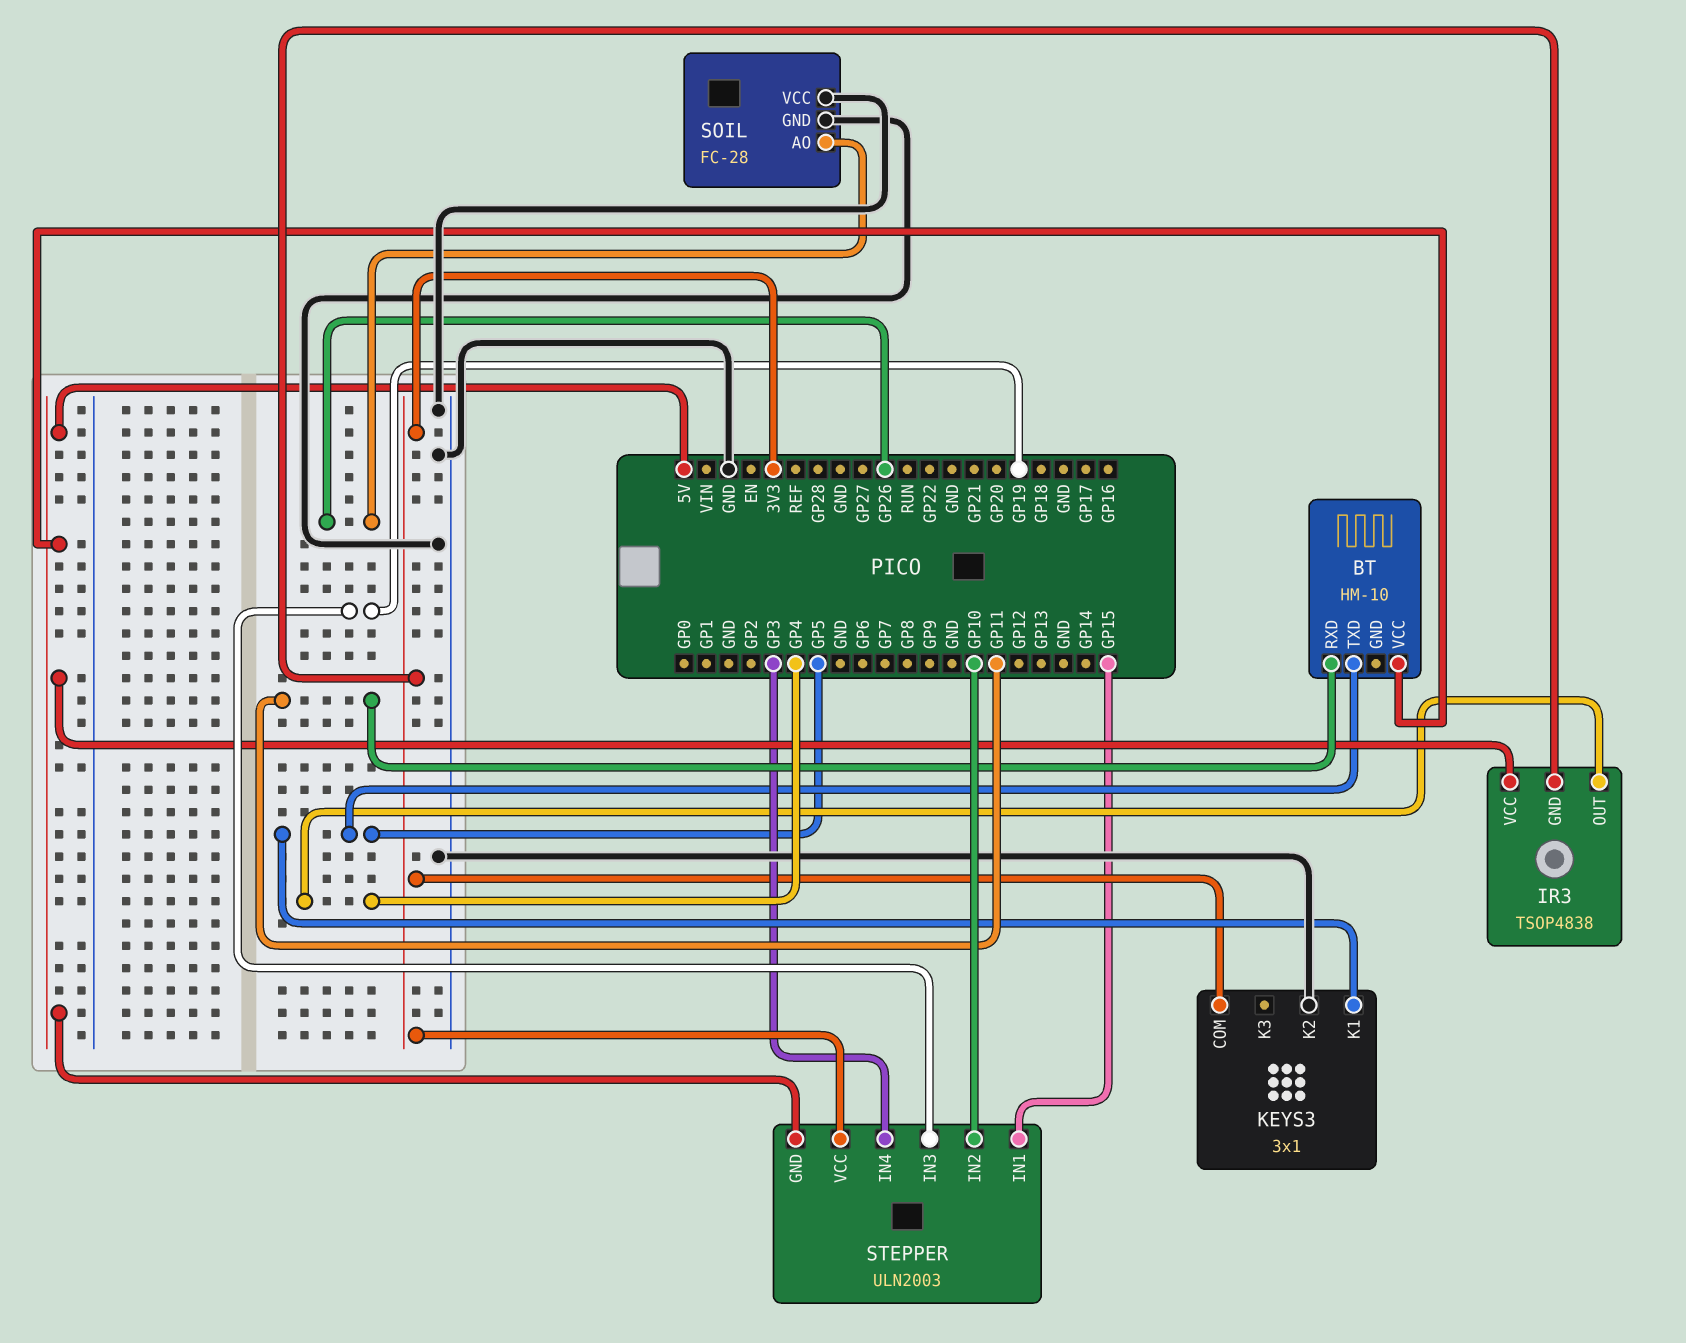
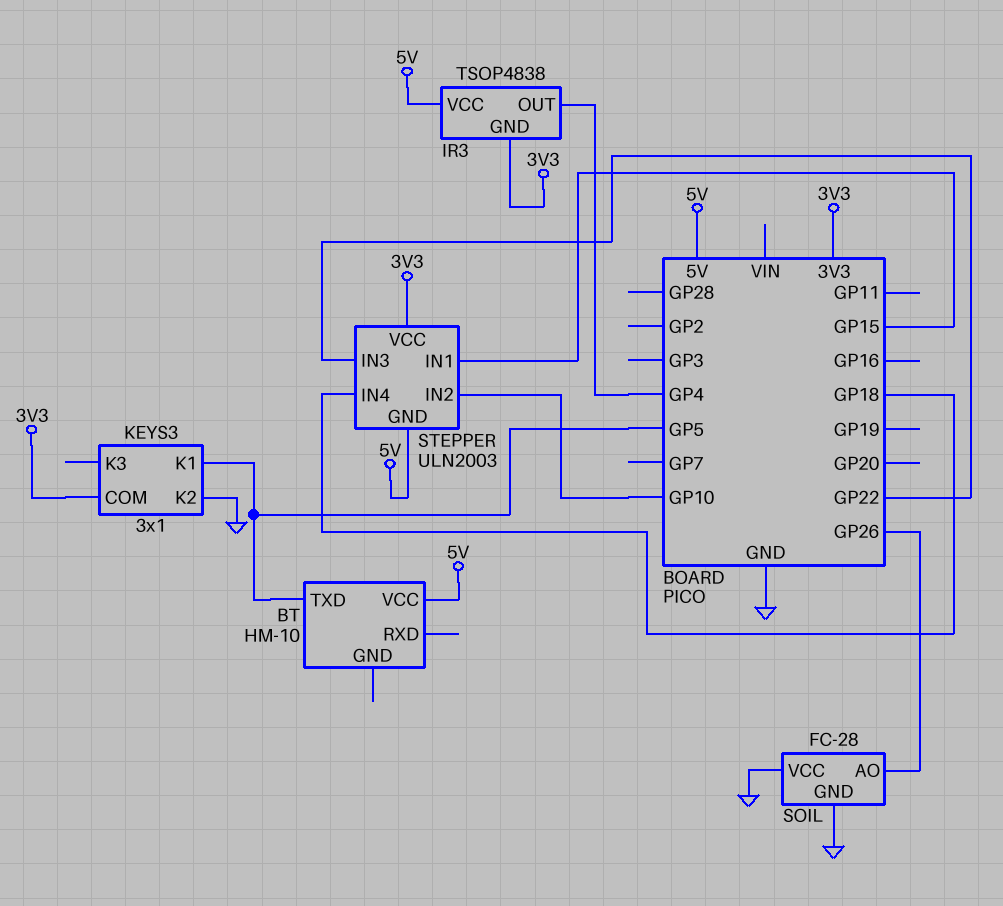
BT pin RXD: GP11 -> none
STEPPER pin IN3: GP19 -> GP22
STEPPER pin IN4: GP3 -> GP18

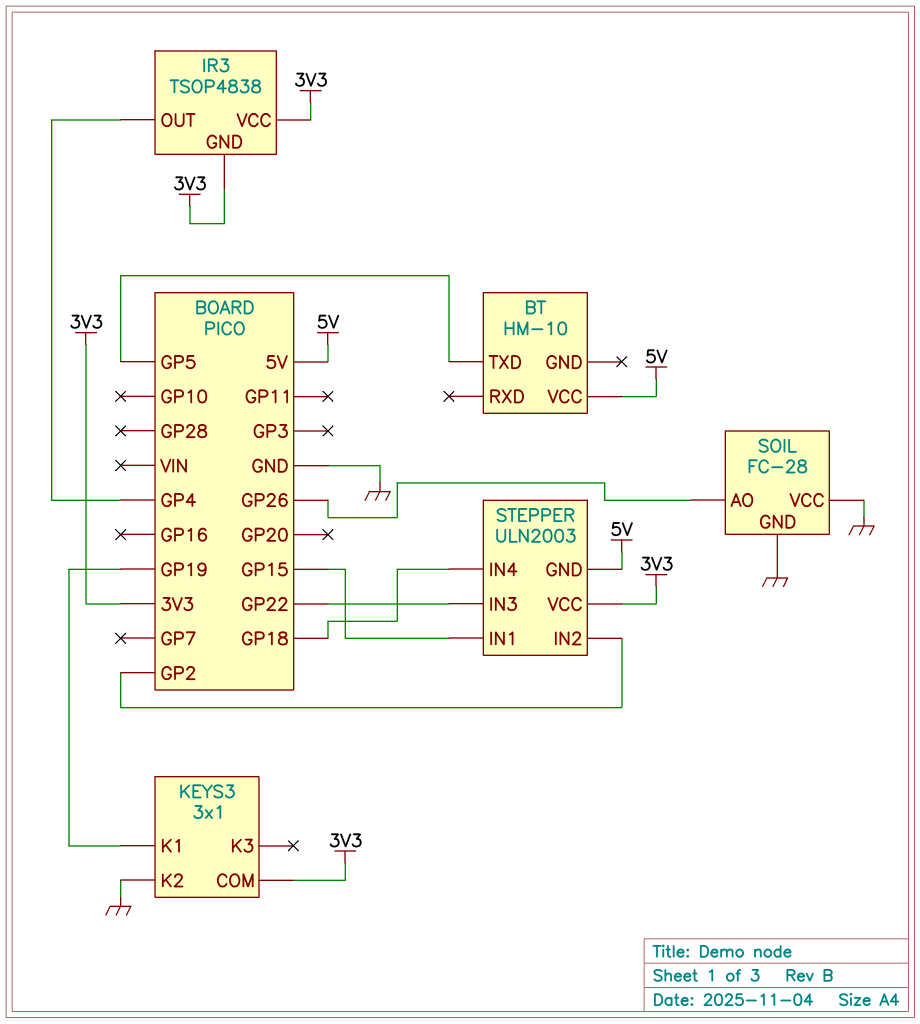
IR3 pin VCC: 5V -> 3V3
KEYS3 pin K1: GP5 -> GP19
STEPPER pin IN2: GP10 -> GP2

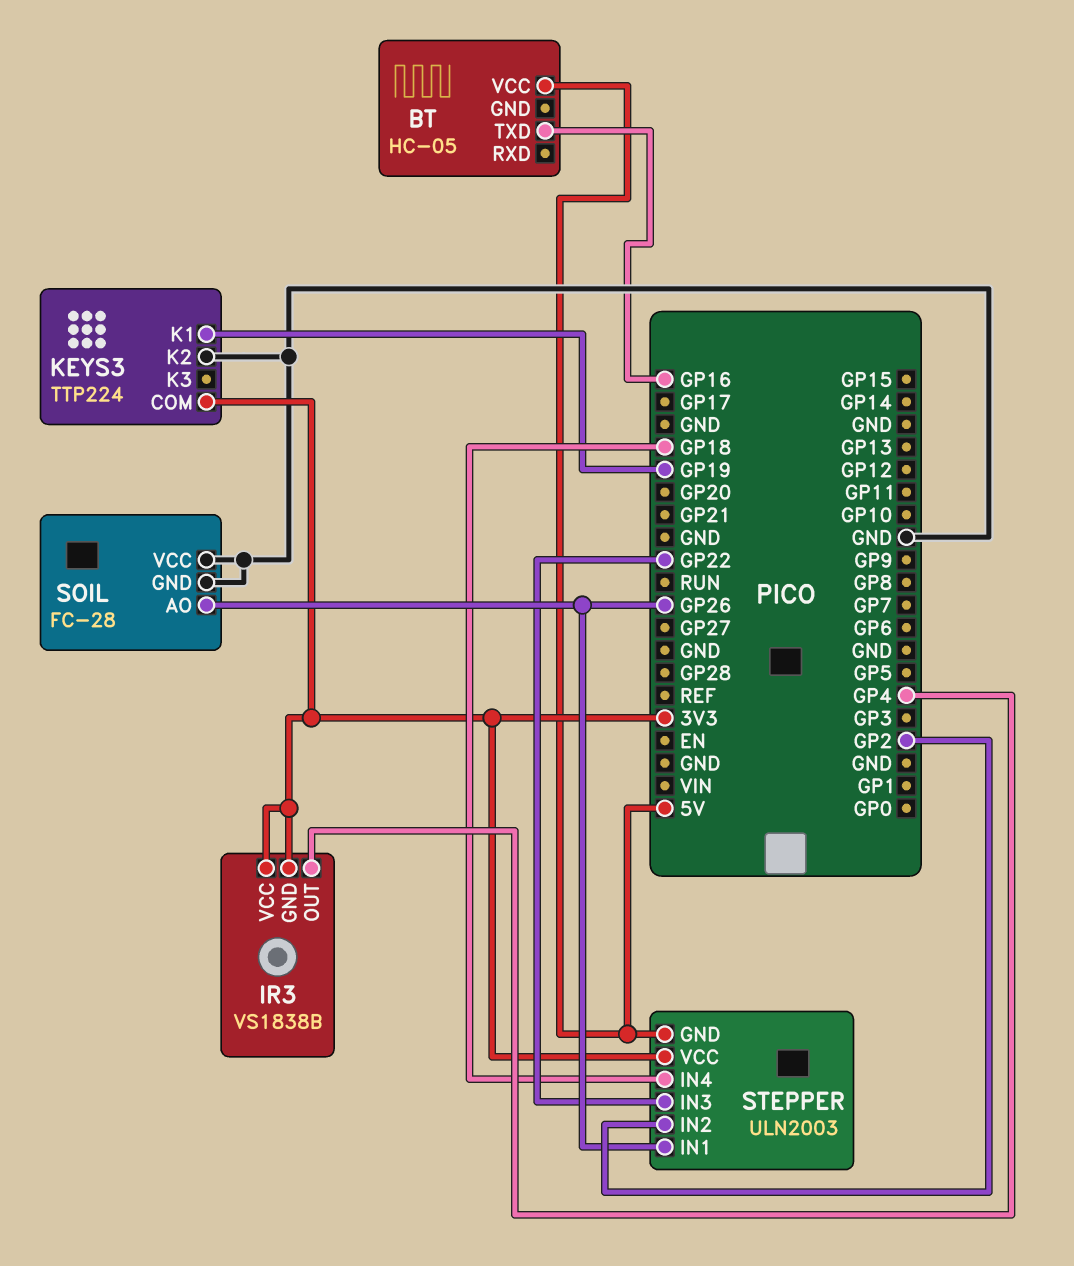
BT: HM-10 -> HC-05
BT pin TXD: GP5 -> GP16
IR3: TSOP4838 -> VS1838B
KEYS3: 3x1 -> TTP224
STEPPER pin IN1: GP15 -> GP26

